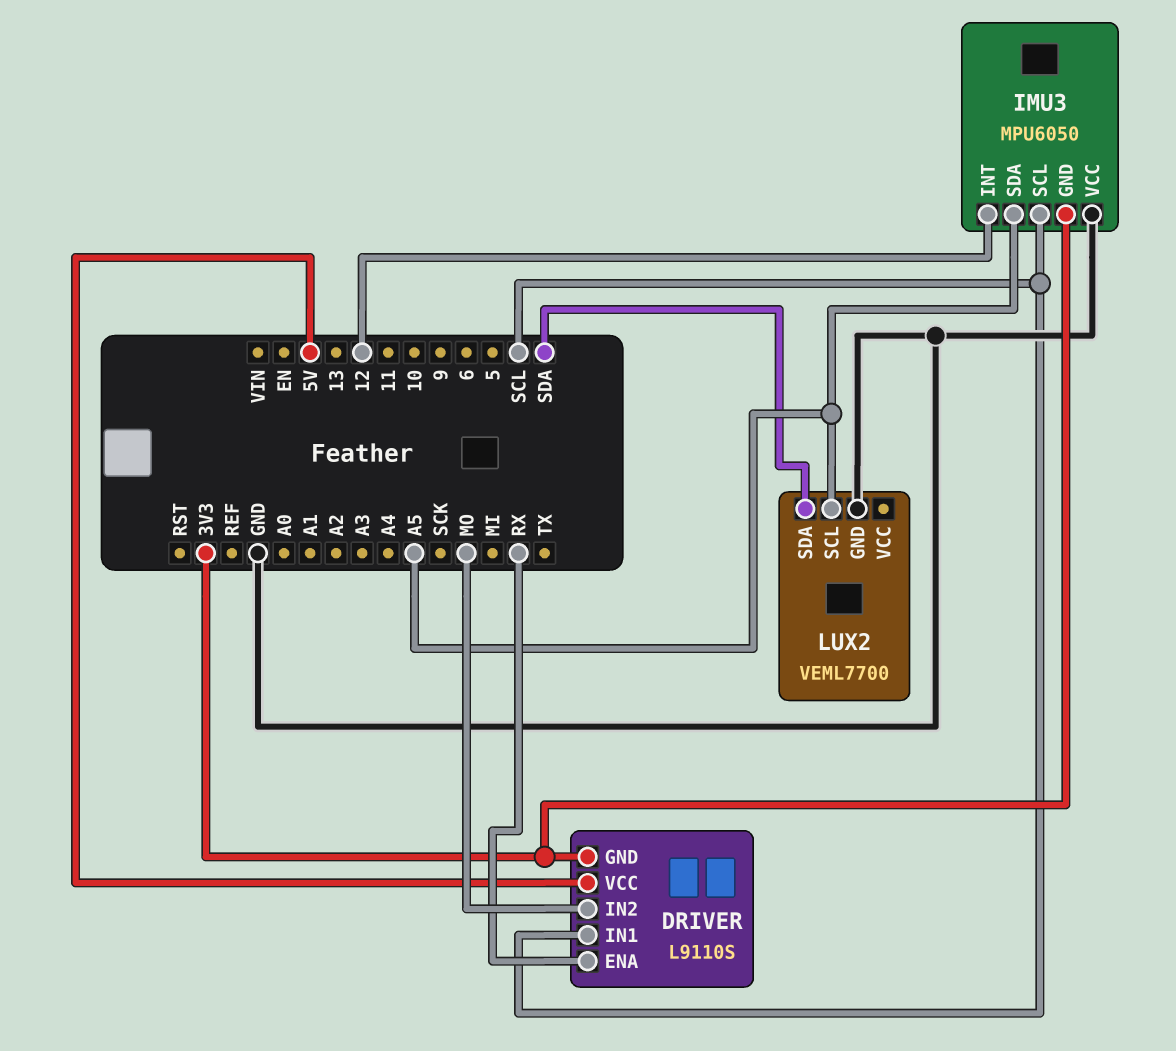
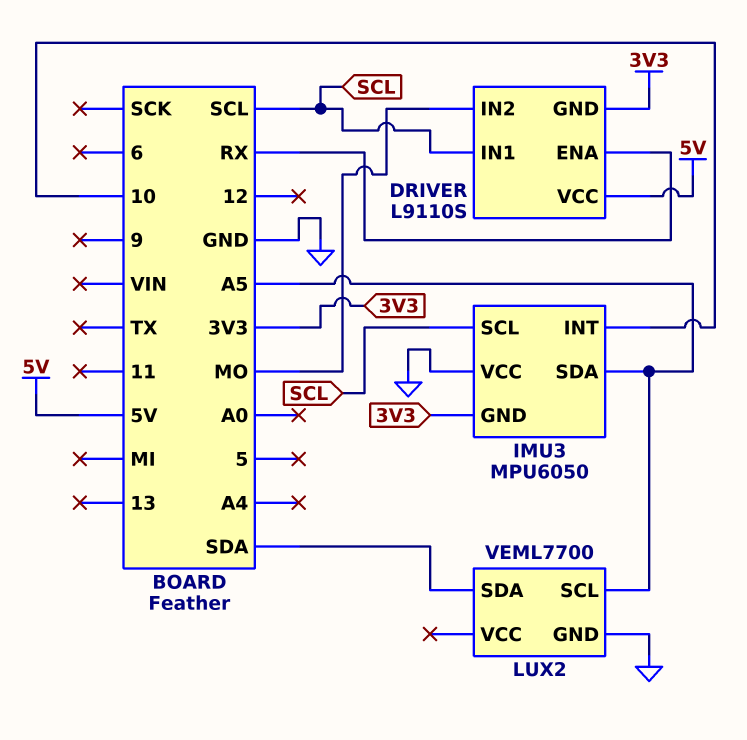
IMU3 pin INT: 12 -> 10

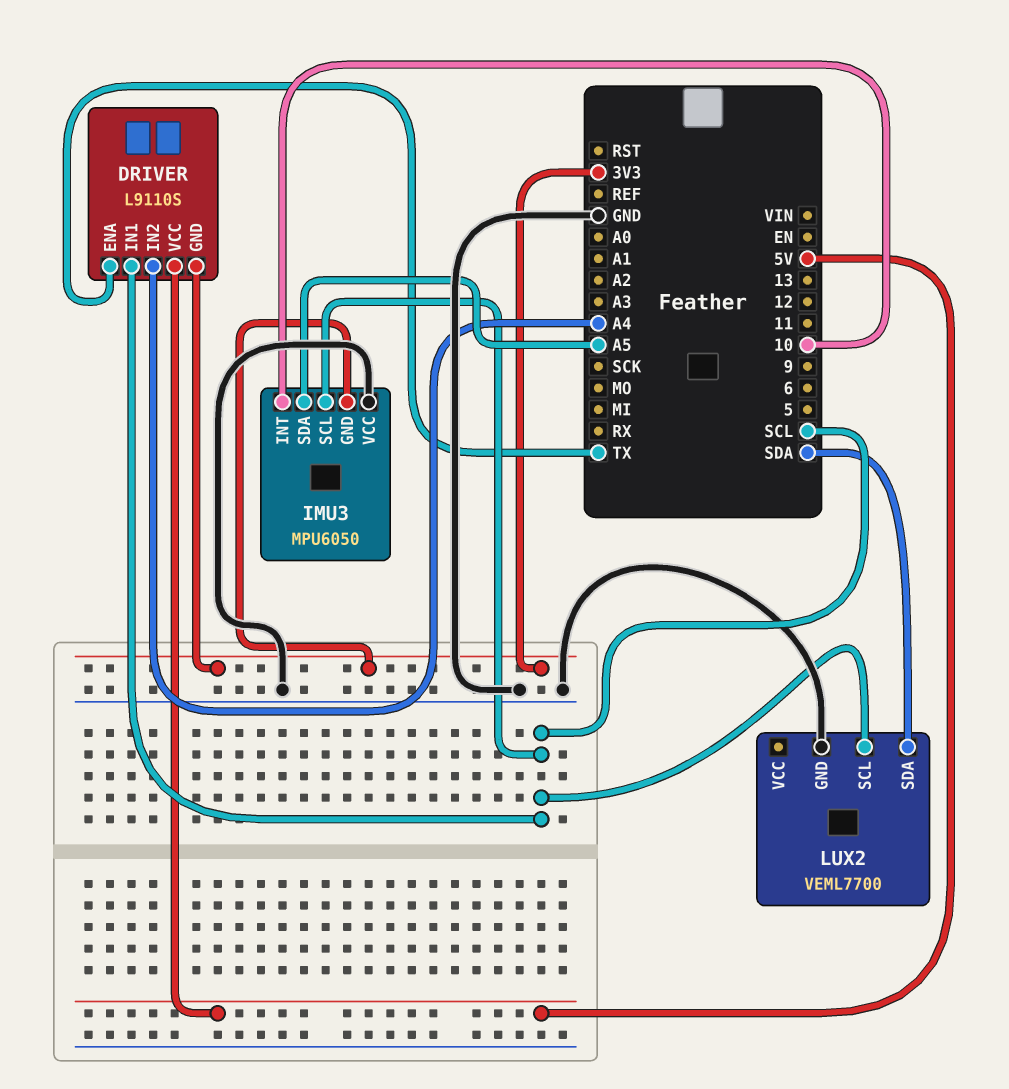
DRIVER pin ENA: RX -> TX
DRIVER pin IN2: MO -> A4
LUX2 pin SCL: A5 -> SCL

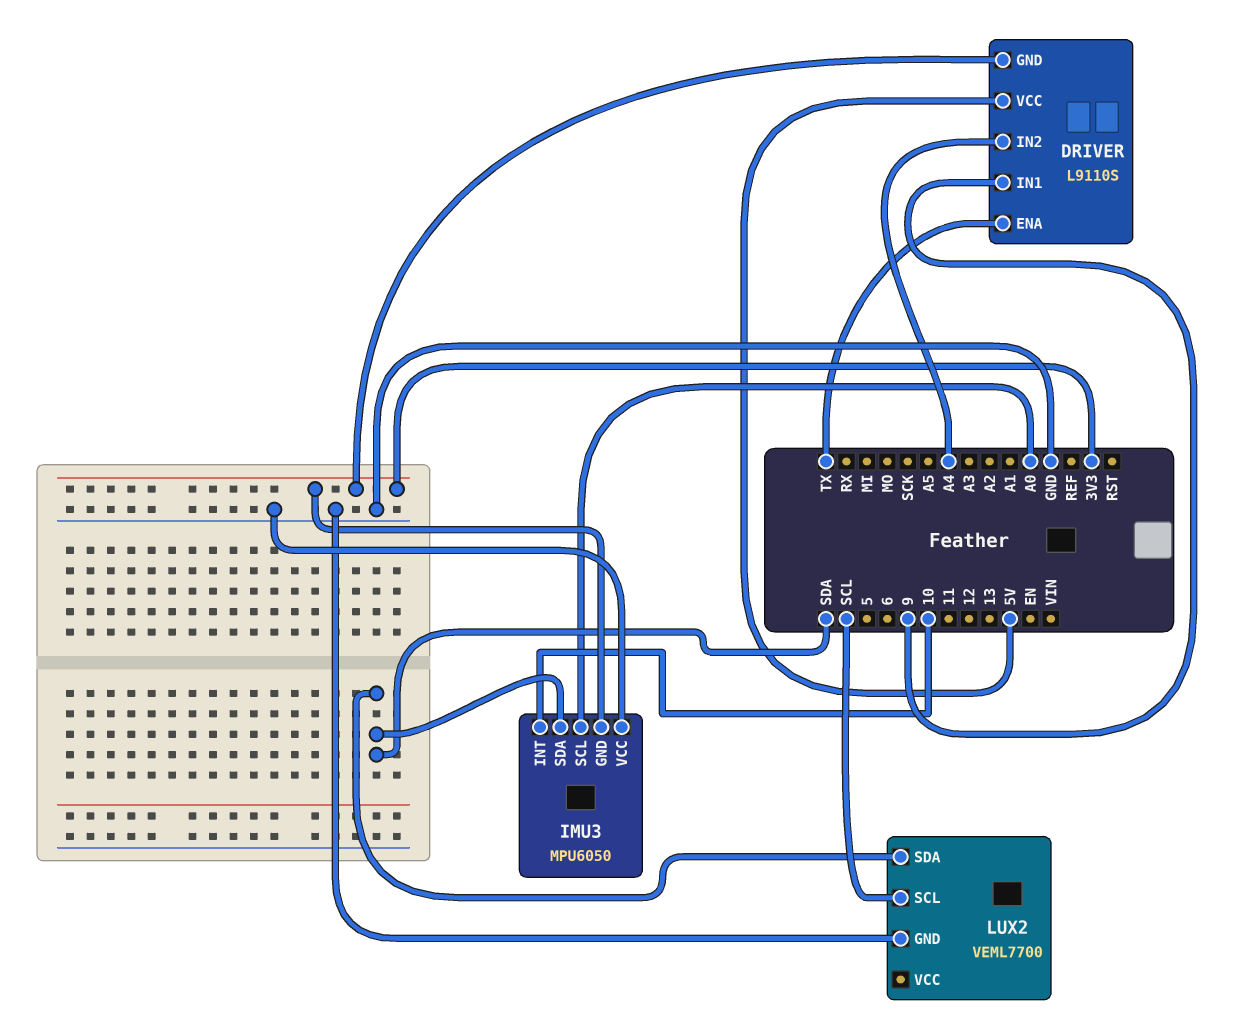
DRIVER pin IN1: SCL -> 9
IMU3 pin SCL: SCL -> A0
IMU3 pin SDA: A5 -> SDA

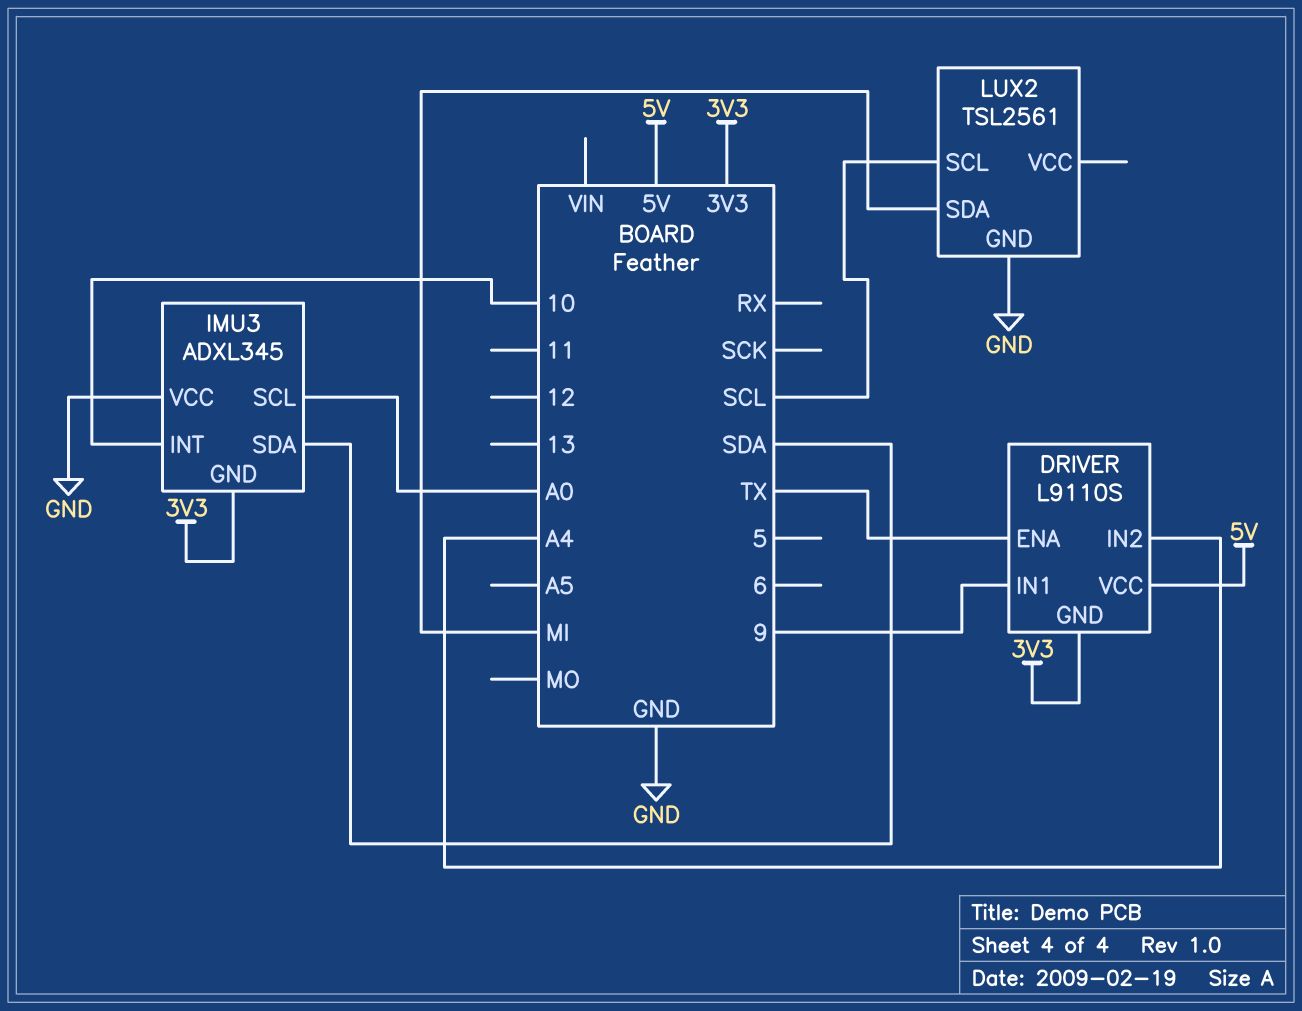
IMU3: MPU6050 -> ADXL345
LUX2: VEML7700 -> TSL2561
LUX2 pin SDA: SDA -> MI

